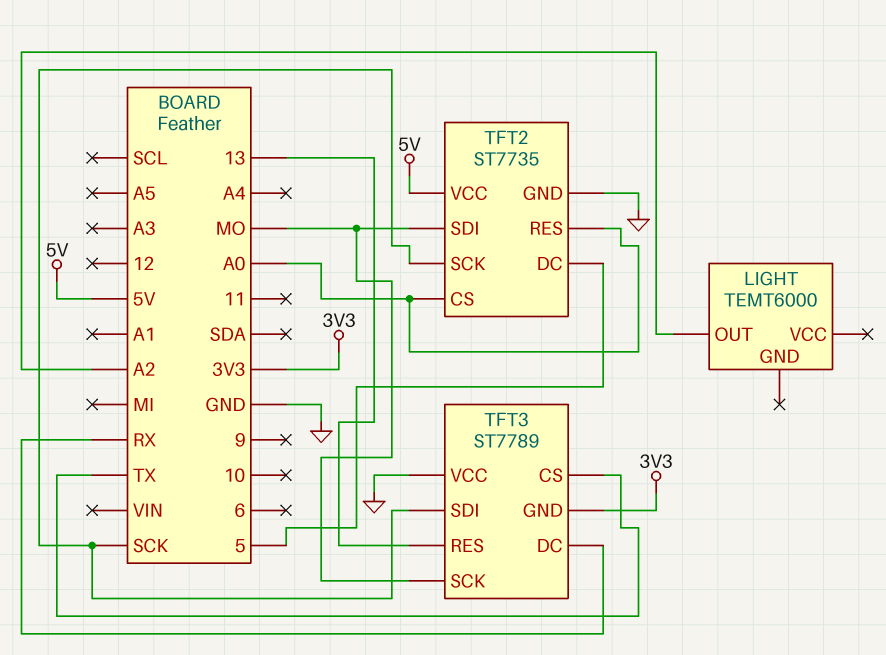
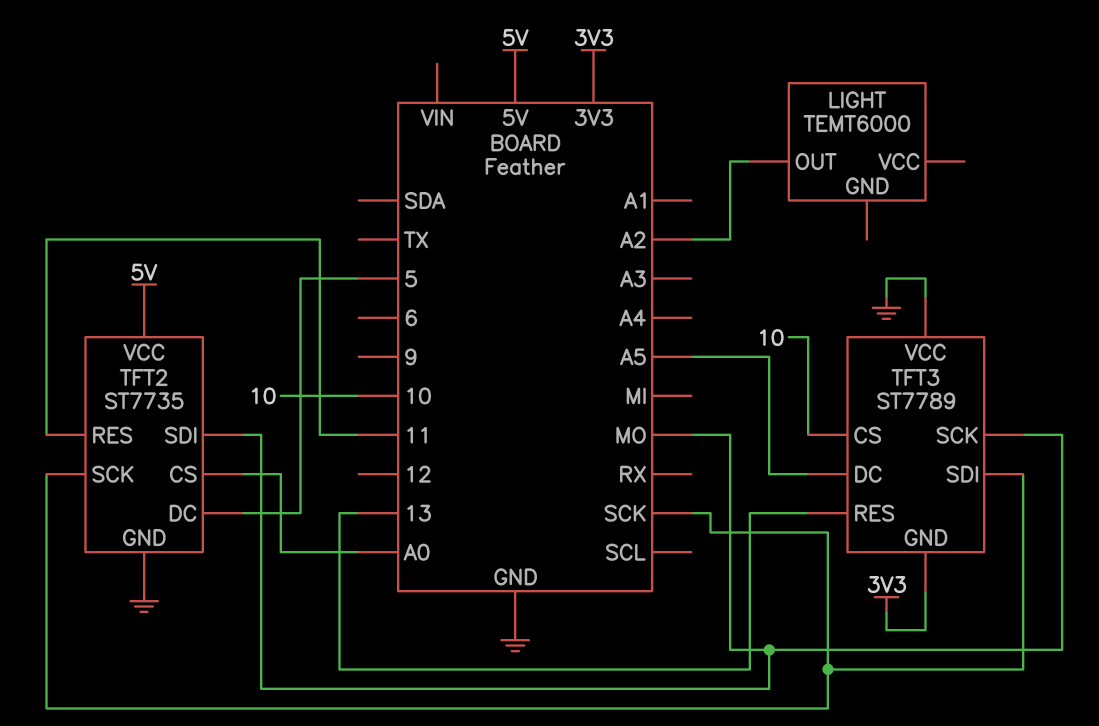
TFT2 pin RES: A0 -> 11
TFT3 pin CS: TX -> 10
TFT3 pin DC: RX -> A5

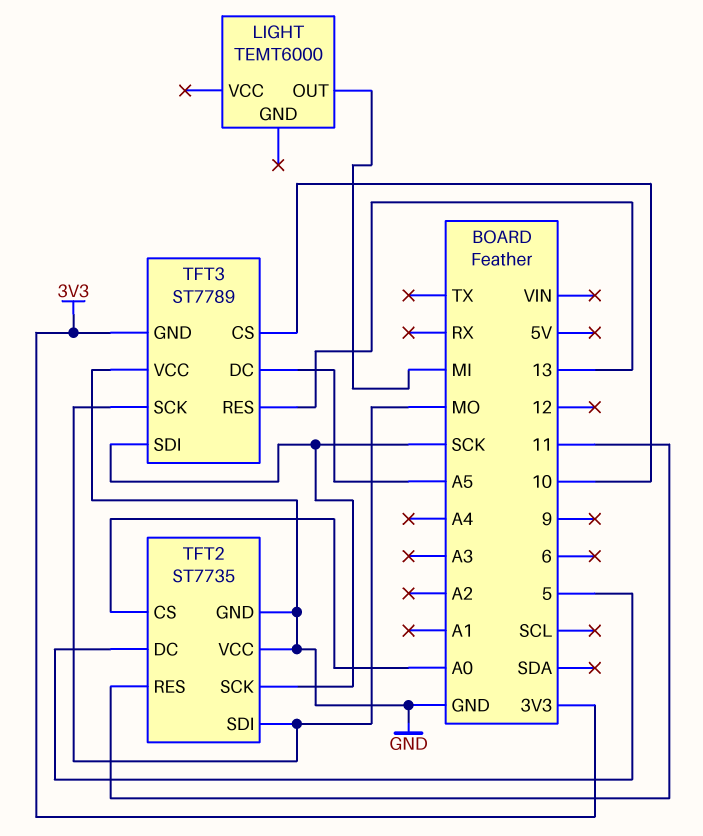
LIGHT pin OUT: A2 -> MI
TFT2 pin VCC: 5V -> GND

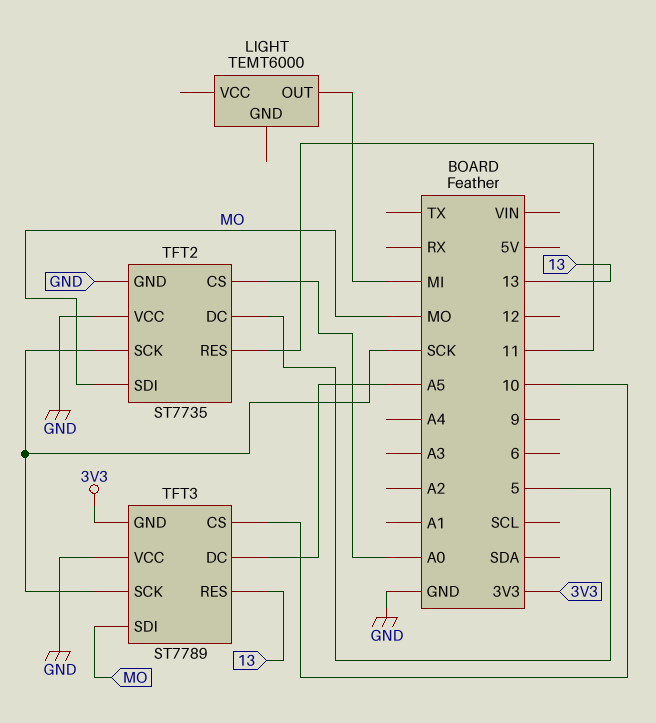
TFT3 pin SCK: MO -> SCK
TFT3 pin SDI: SCK -> MO

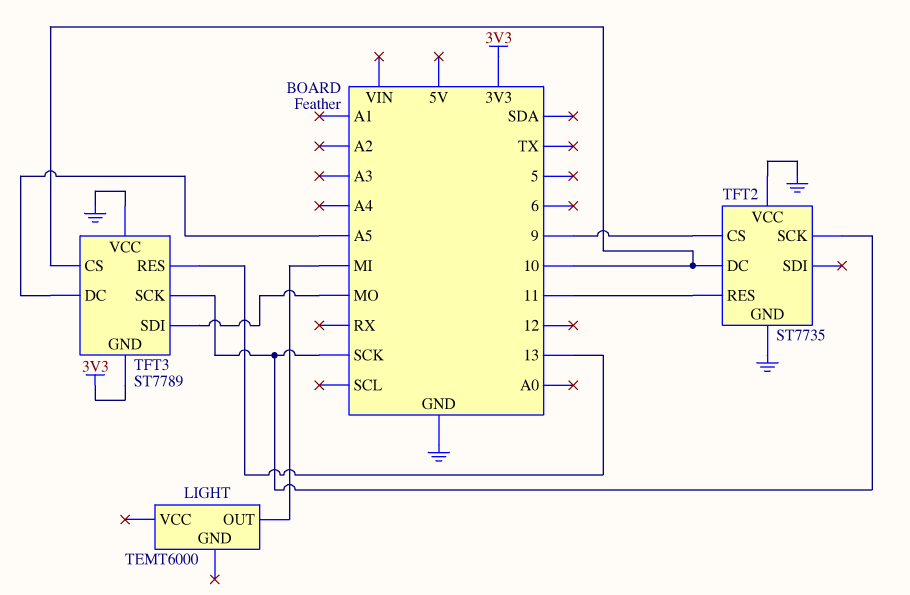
TFT2 pin CS: A0 -> 9
TFT2 pin DC: 5 -> 10
TFT2 pin SDI: MO -> none

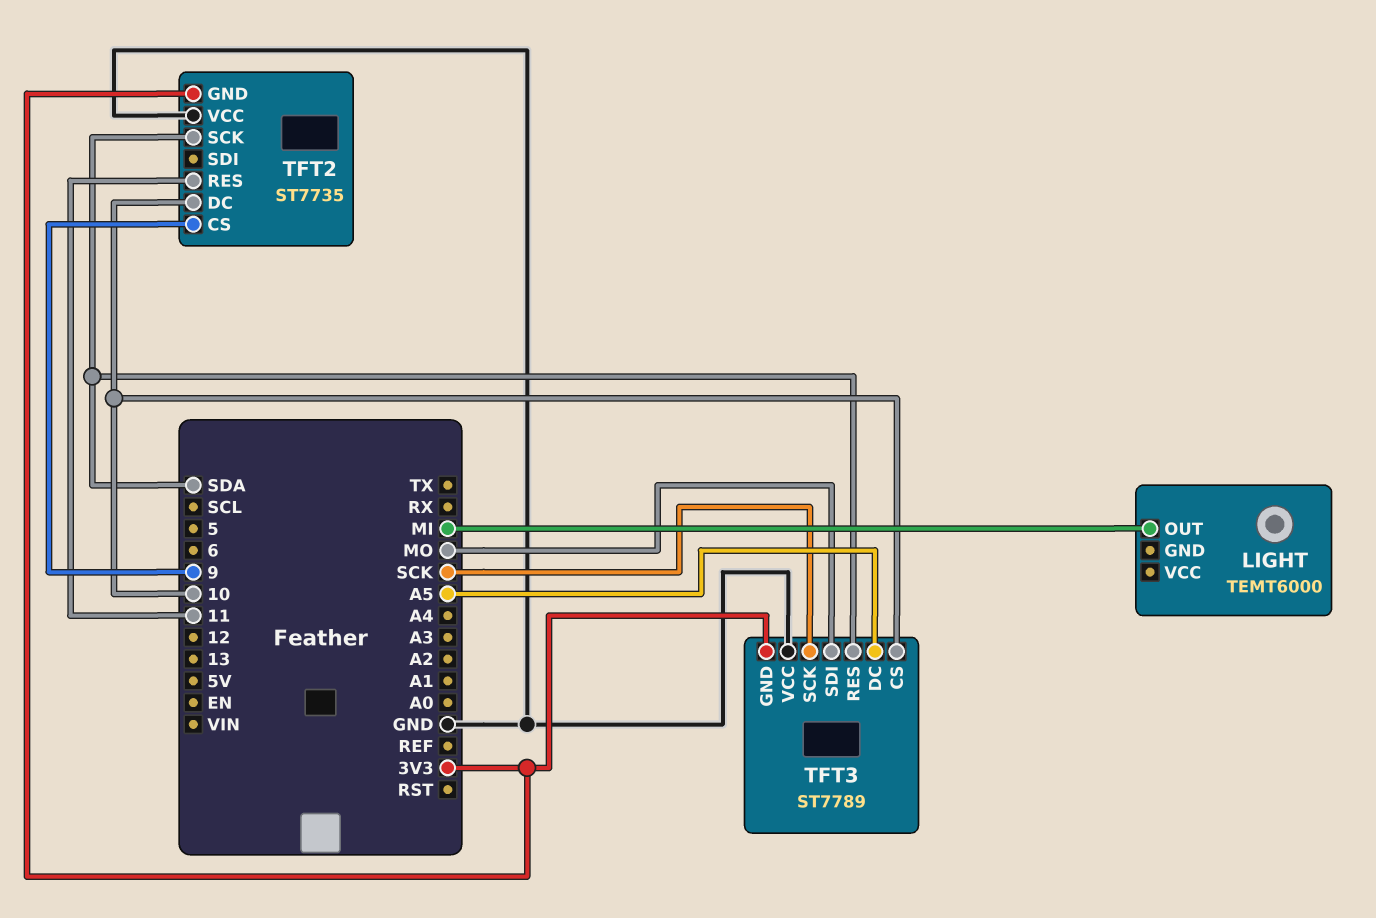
TFT2 pin GND: GND -> 3V3
TFT2 pin SCK: SCK -> SDA
TFT3 pin RES: 13 -> SDA

